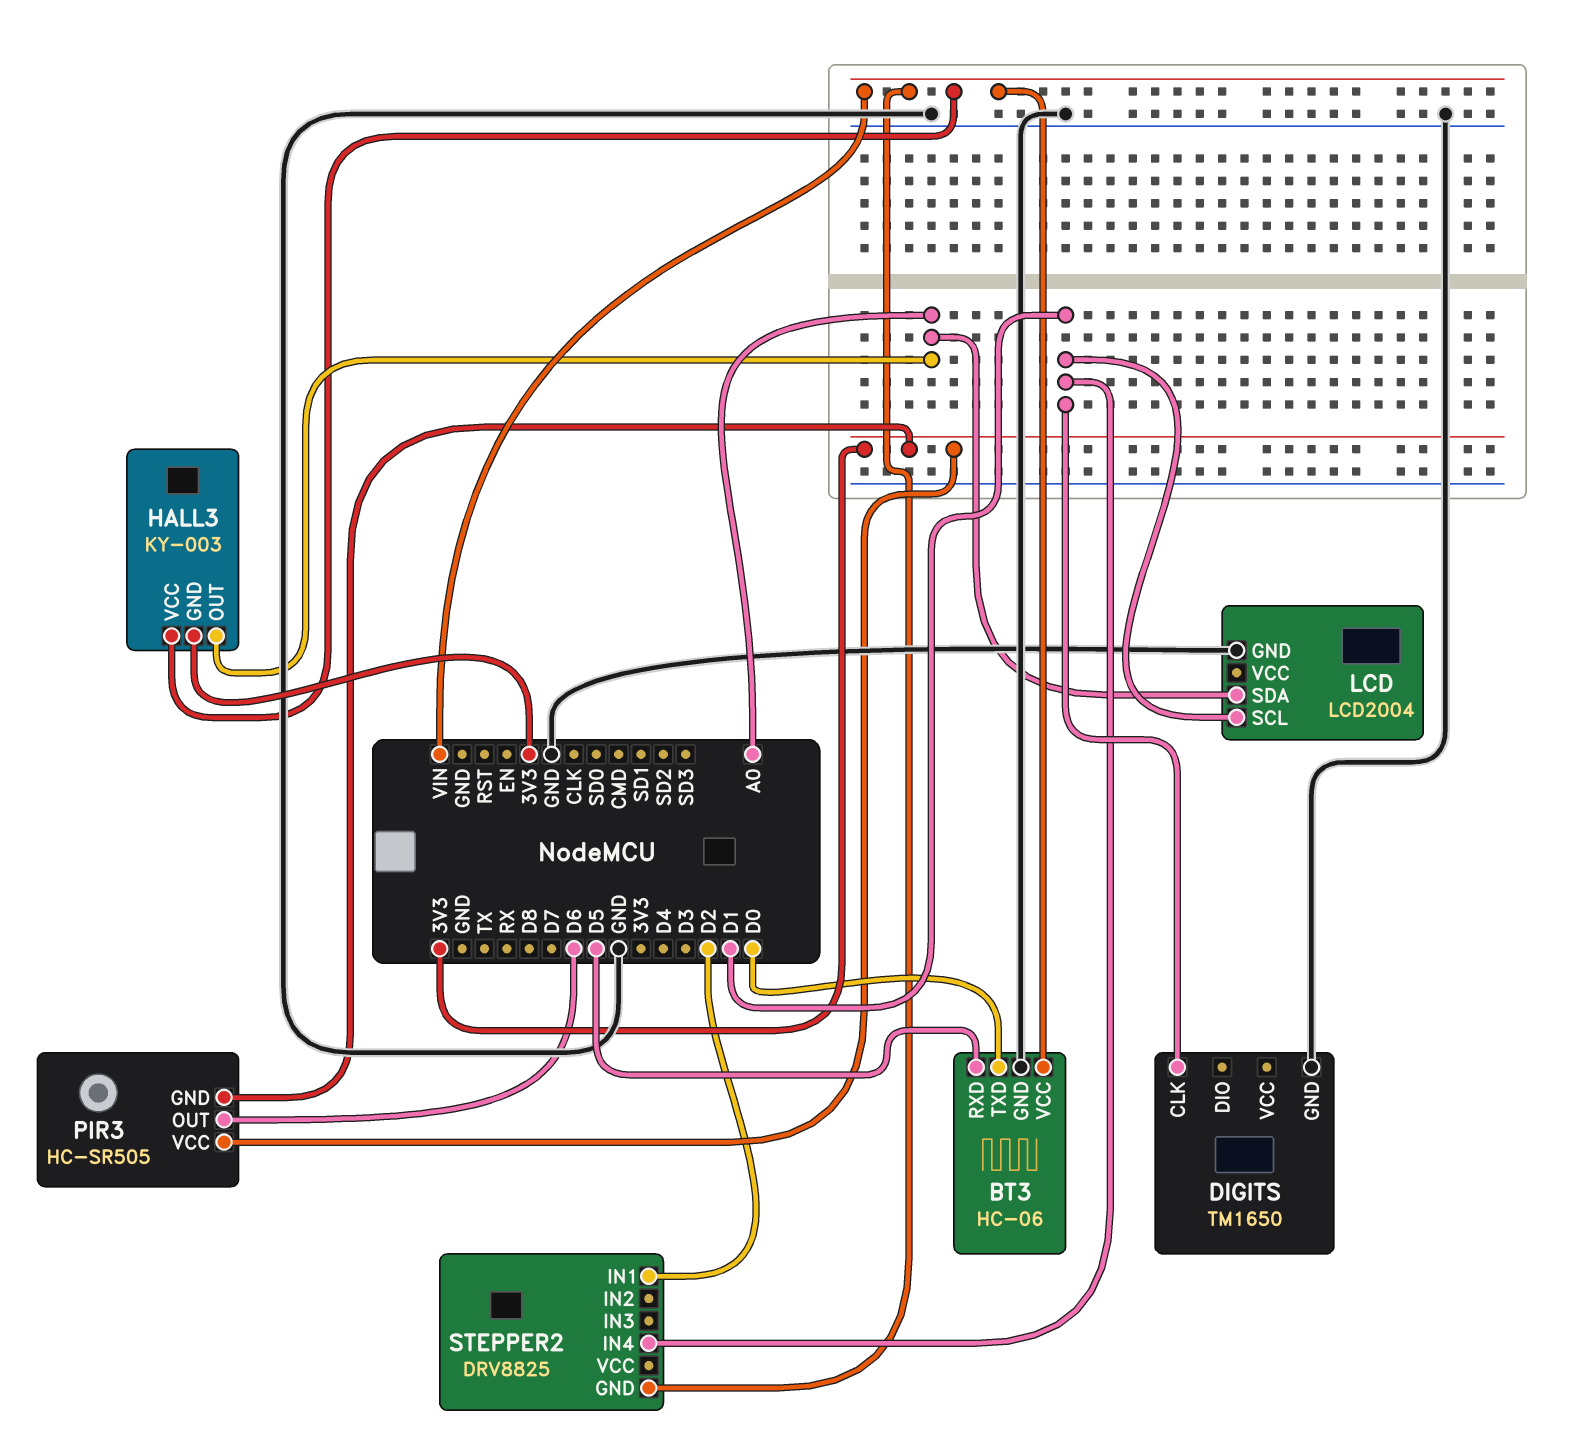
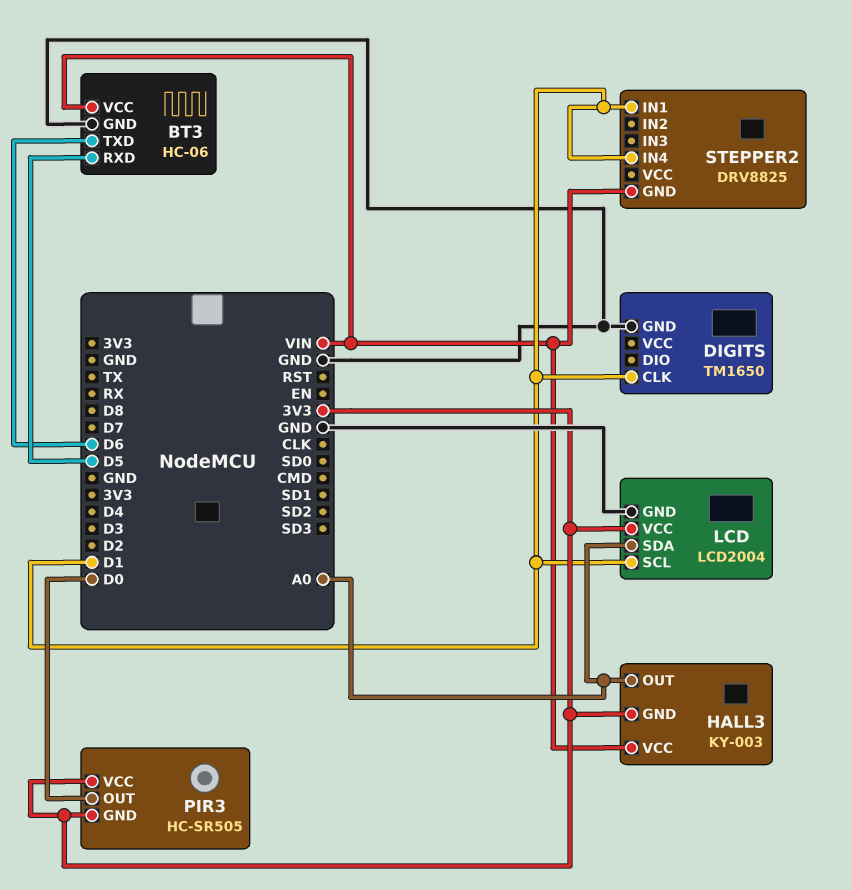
BT3 pin TXD: D0 -> D6
LCD pin VCC: none -> 3V3
PIR3 pin OUT: D6 -> D0
STEPPER2 pin IN1: D2 -> D1

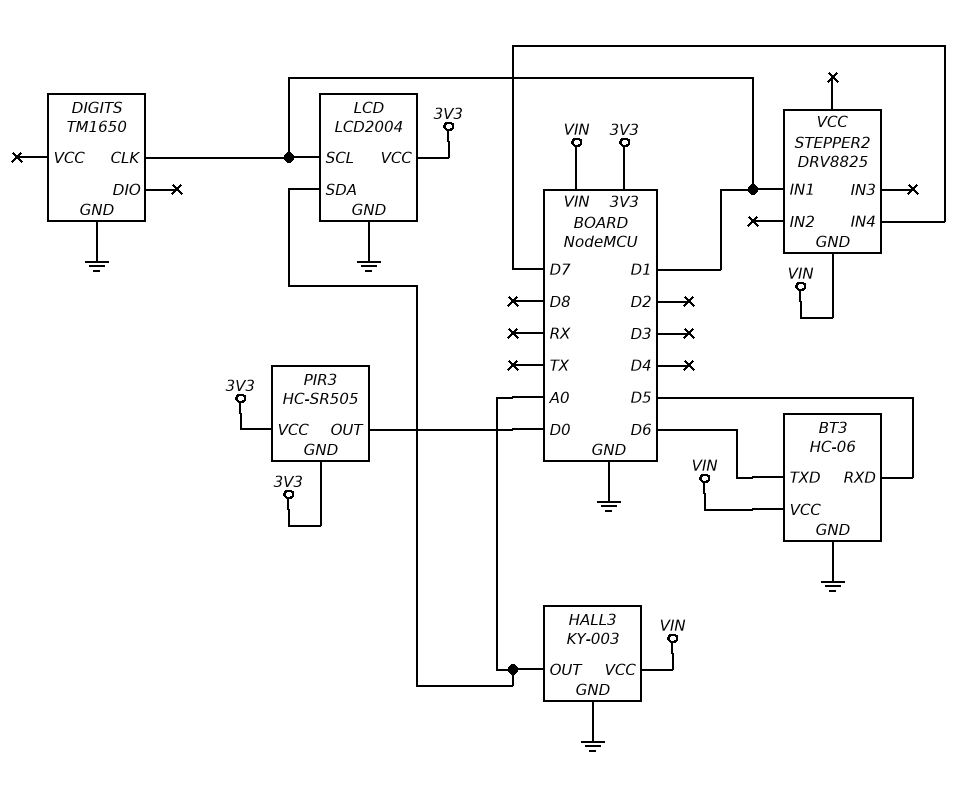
HALL3 pin GND: 3V3 -> GND
STEPPER2 pin IN4: D1 -> D7

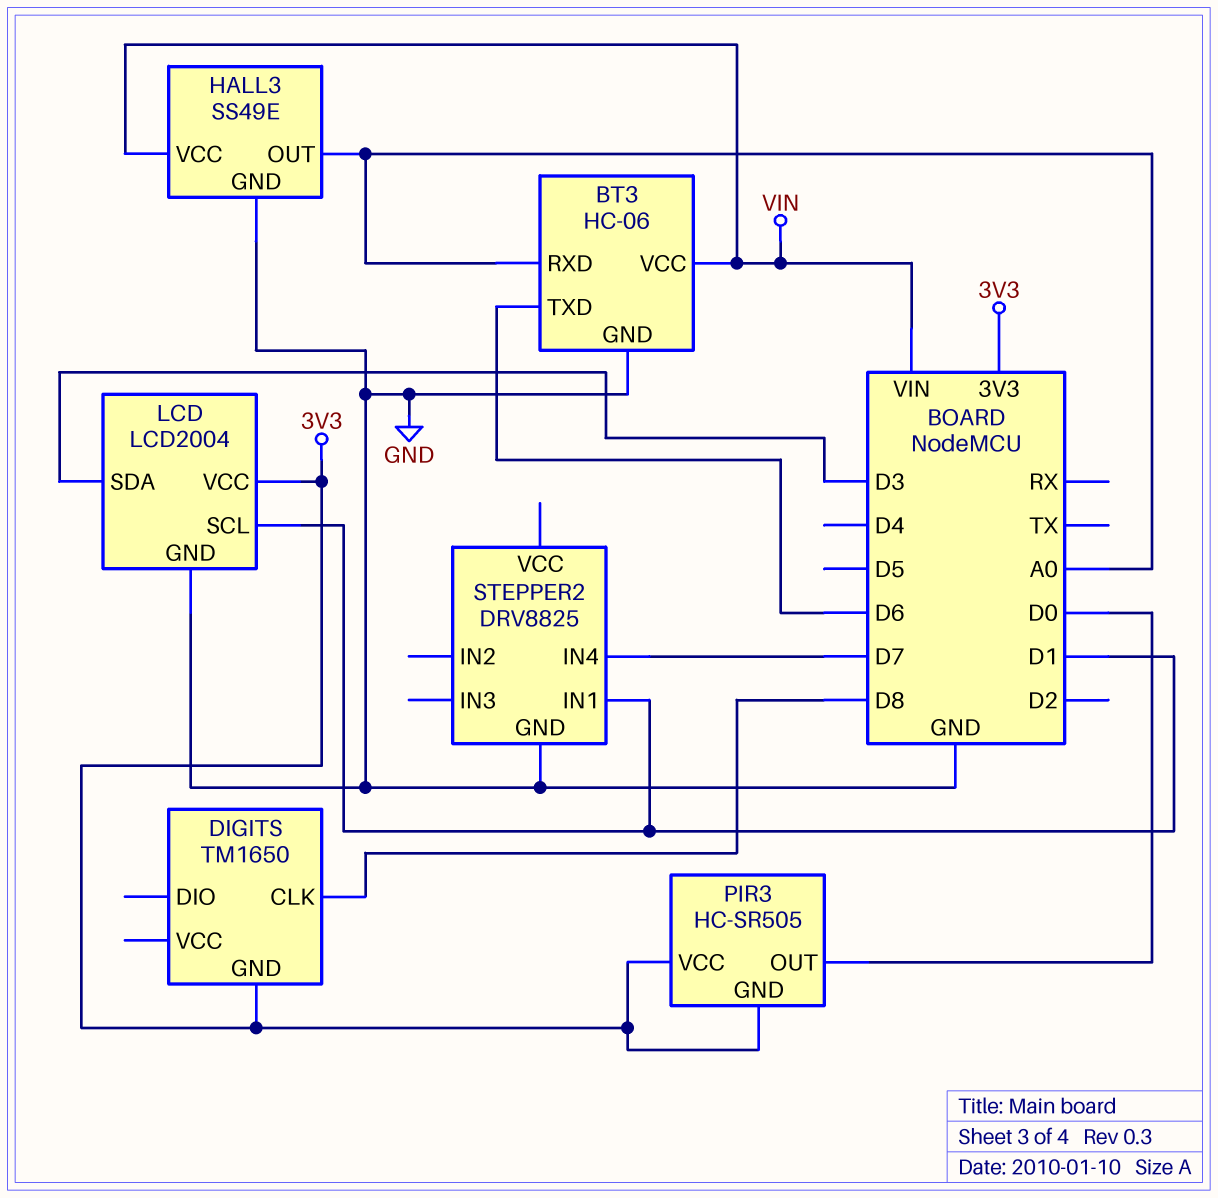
BT3 pin RXD: D5 -> A0
DIGITS pin CLK: D1 -> D8
DIGITS pin GND: GND -> 3V3
HALL3: KY-003 -> SS49E
LCD pin SDA: A0 -> D3
STEPPER2 pin GND: VIN -> GND

